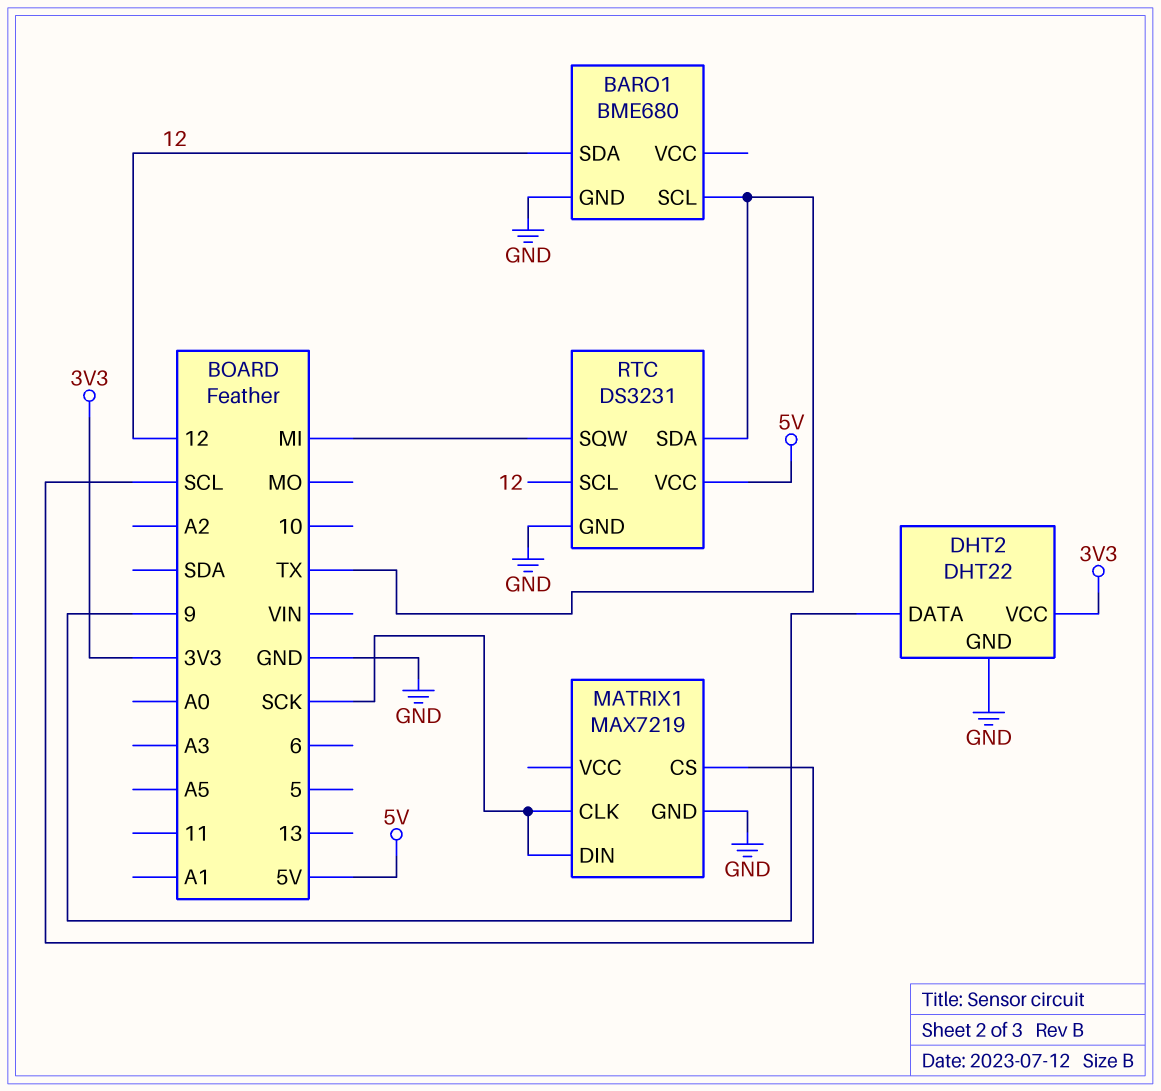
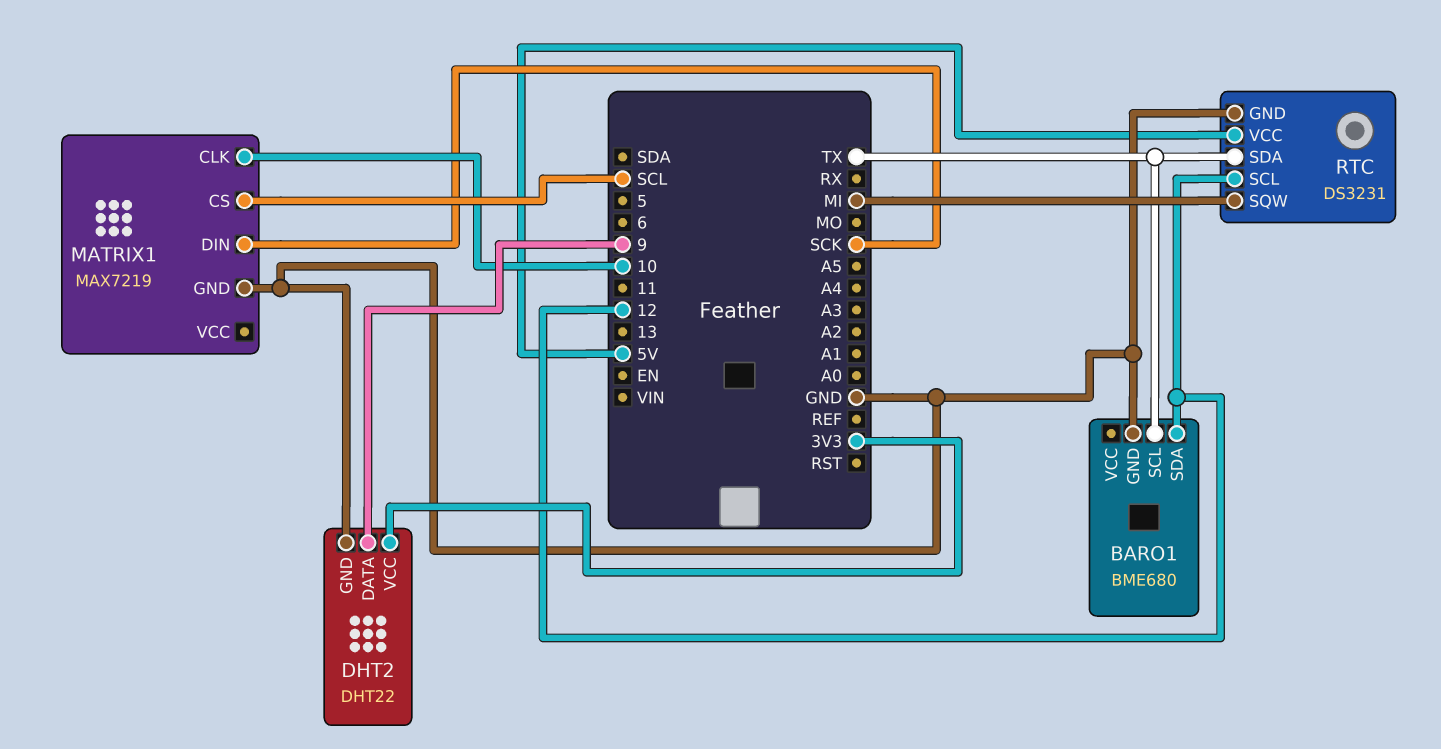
MATRIX1 pin CLK: SCK -> 10

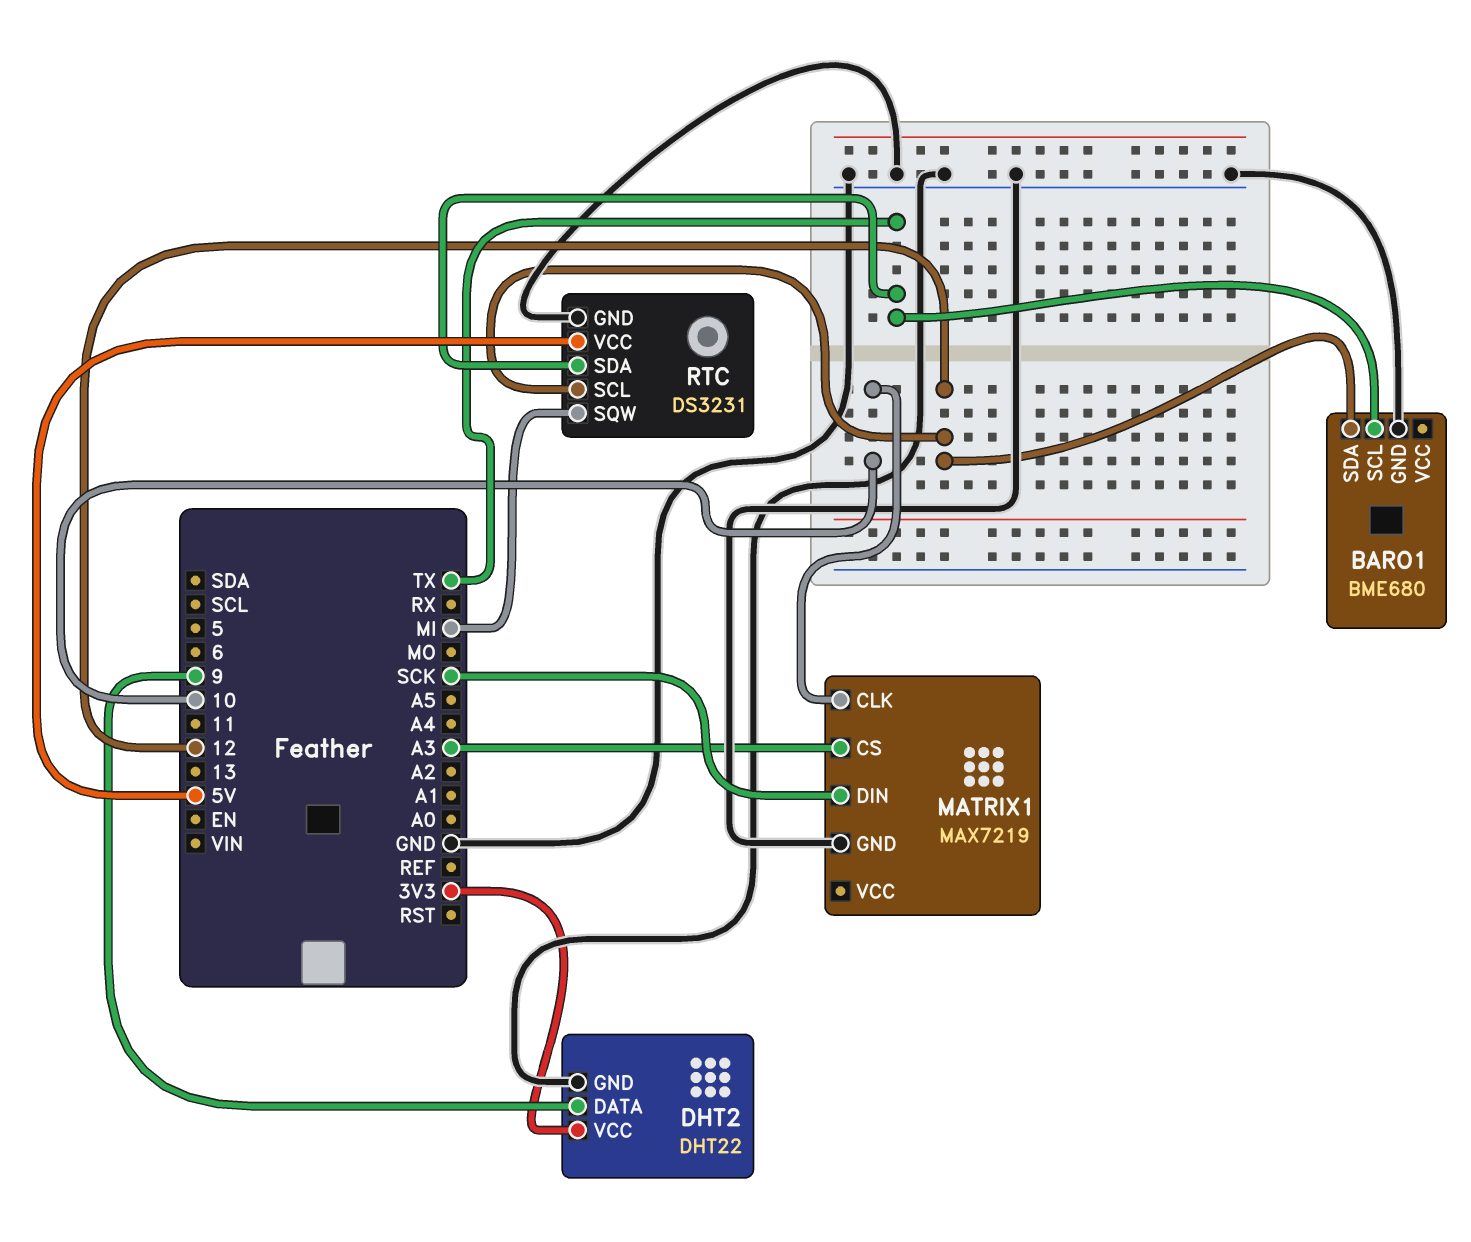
MATRIX1 pin CS: SCL -> A3

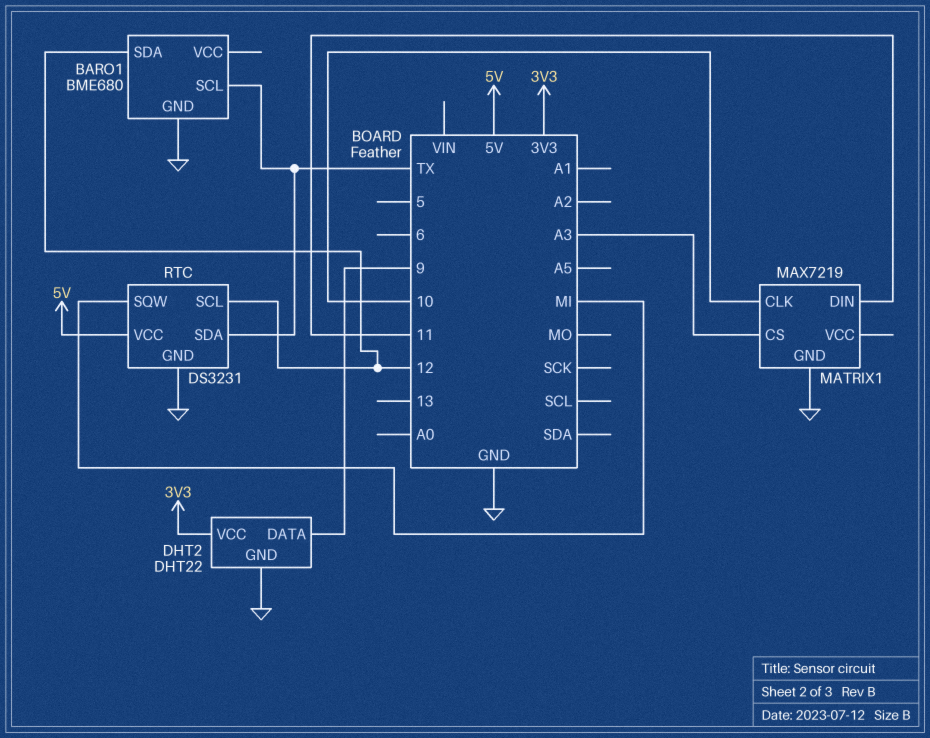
MATRIX1 pin DIN: SCK -> 11

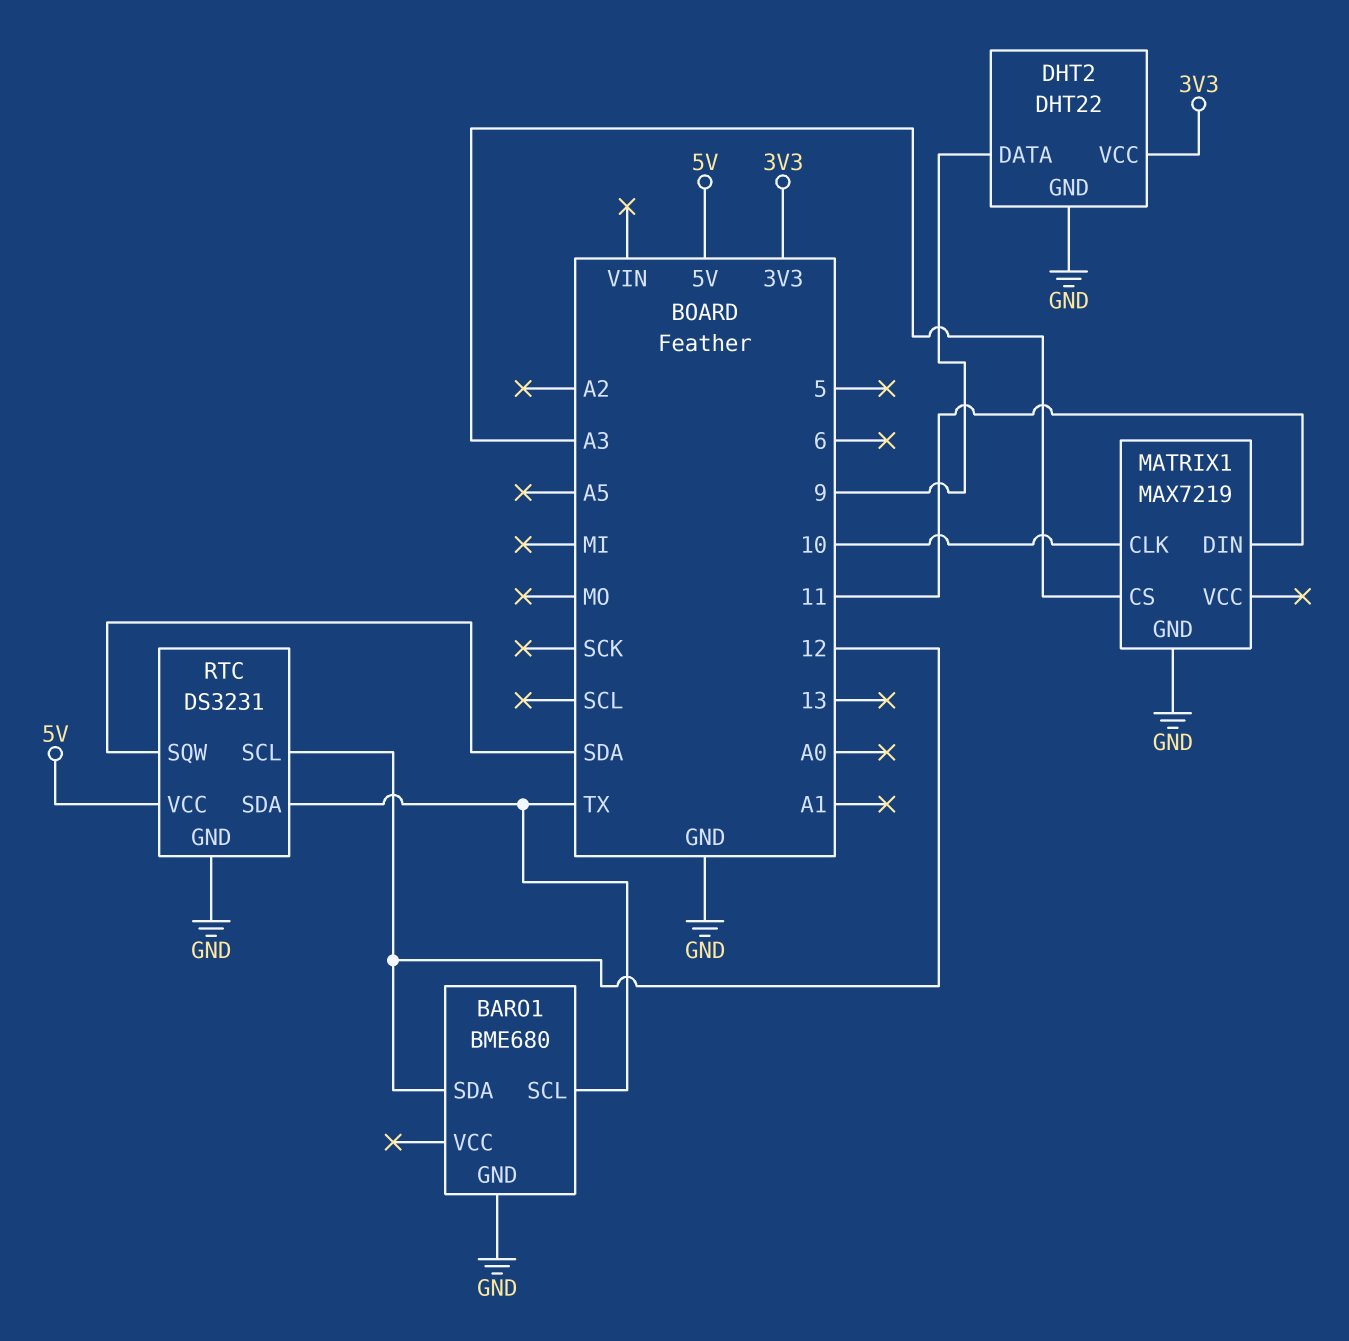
RTC pin SQW: MI -> SDA

